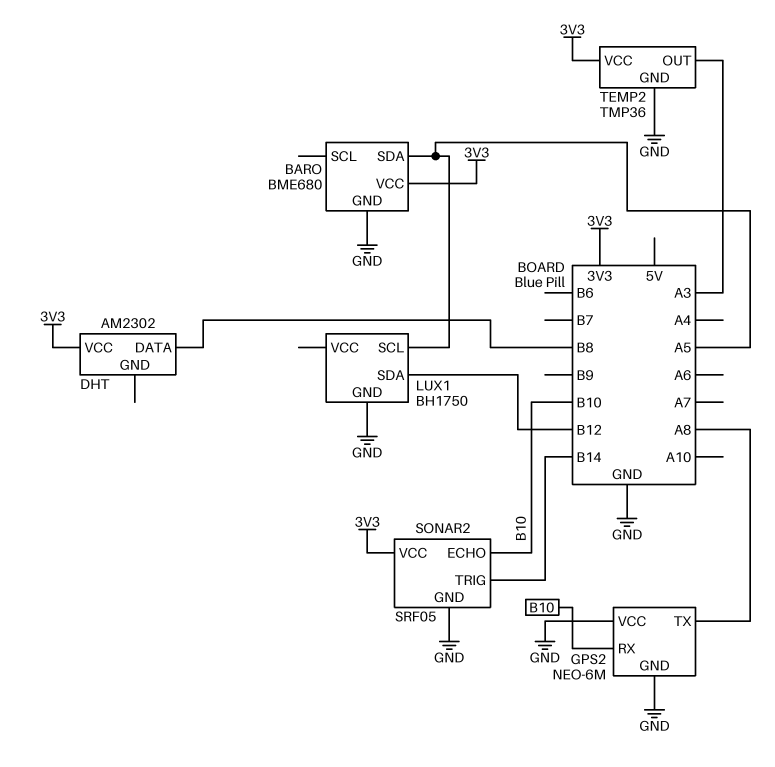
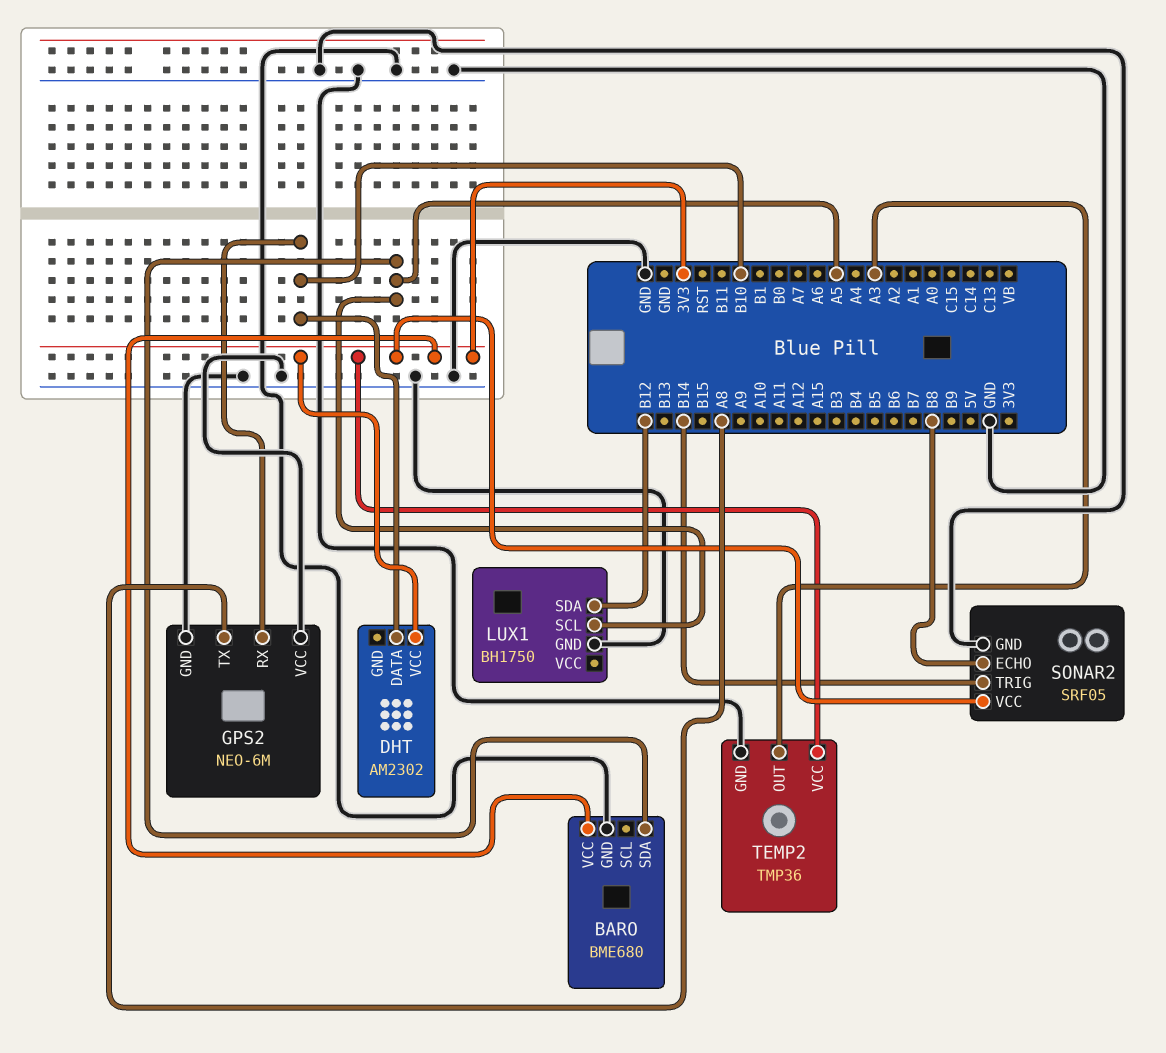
DHT pin DATA: B8 -> B10
SONAR2 pin ECHO: B10 -> B8

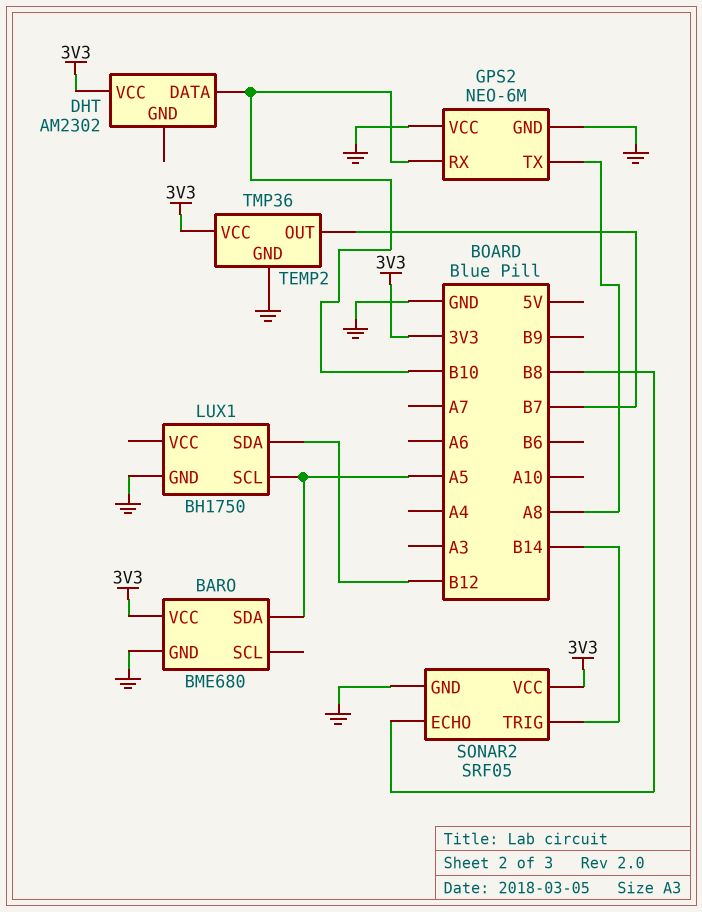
TEMP2 pin OUT: A3 -> B7

